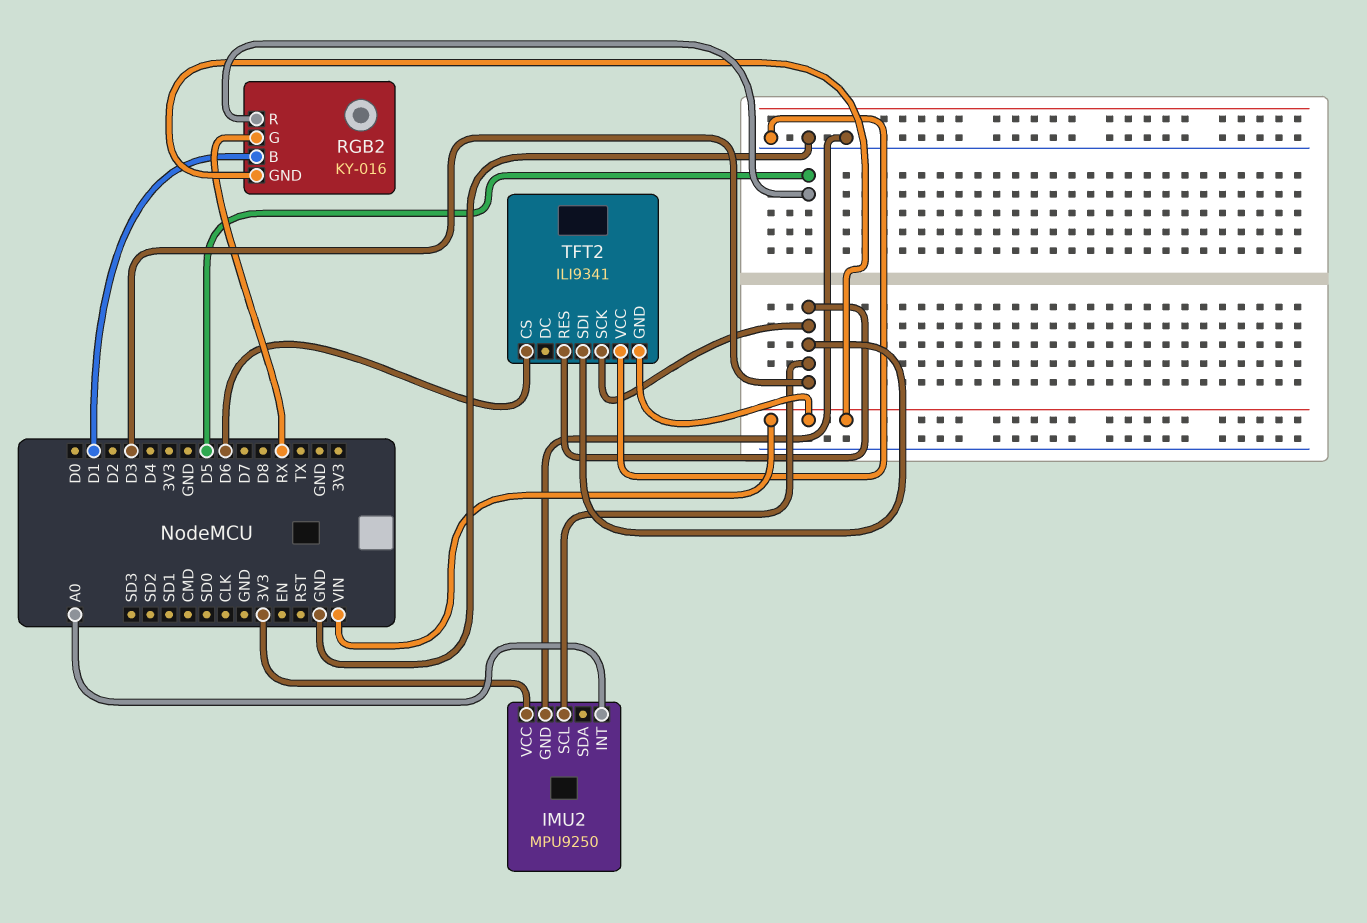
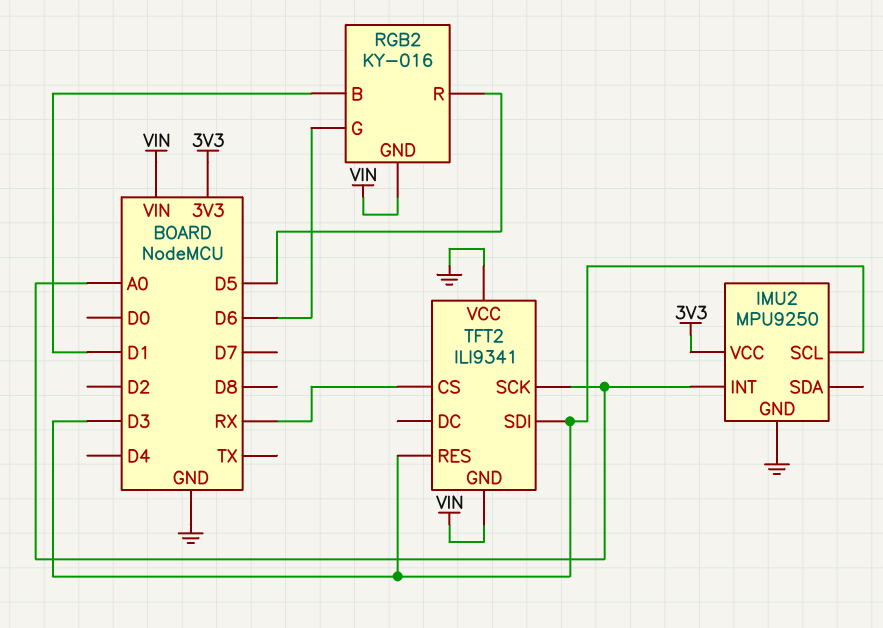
RGB2 pin G: RX -> D6
TFT2 pin CS: D6 -> RX
TFT2 pin SCK: D3 -> A0

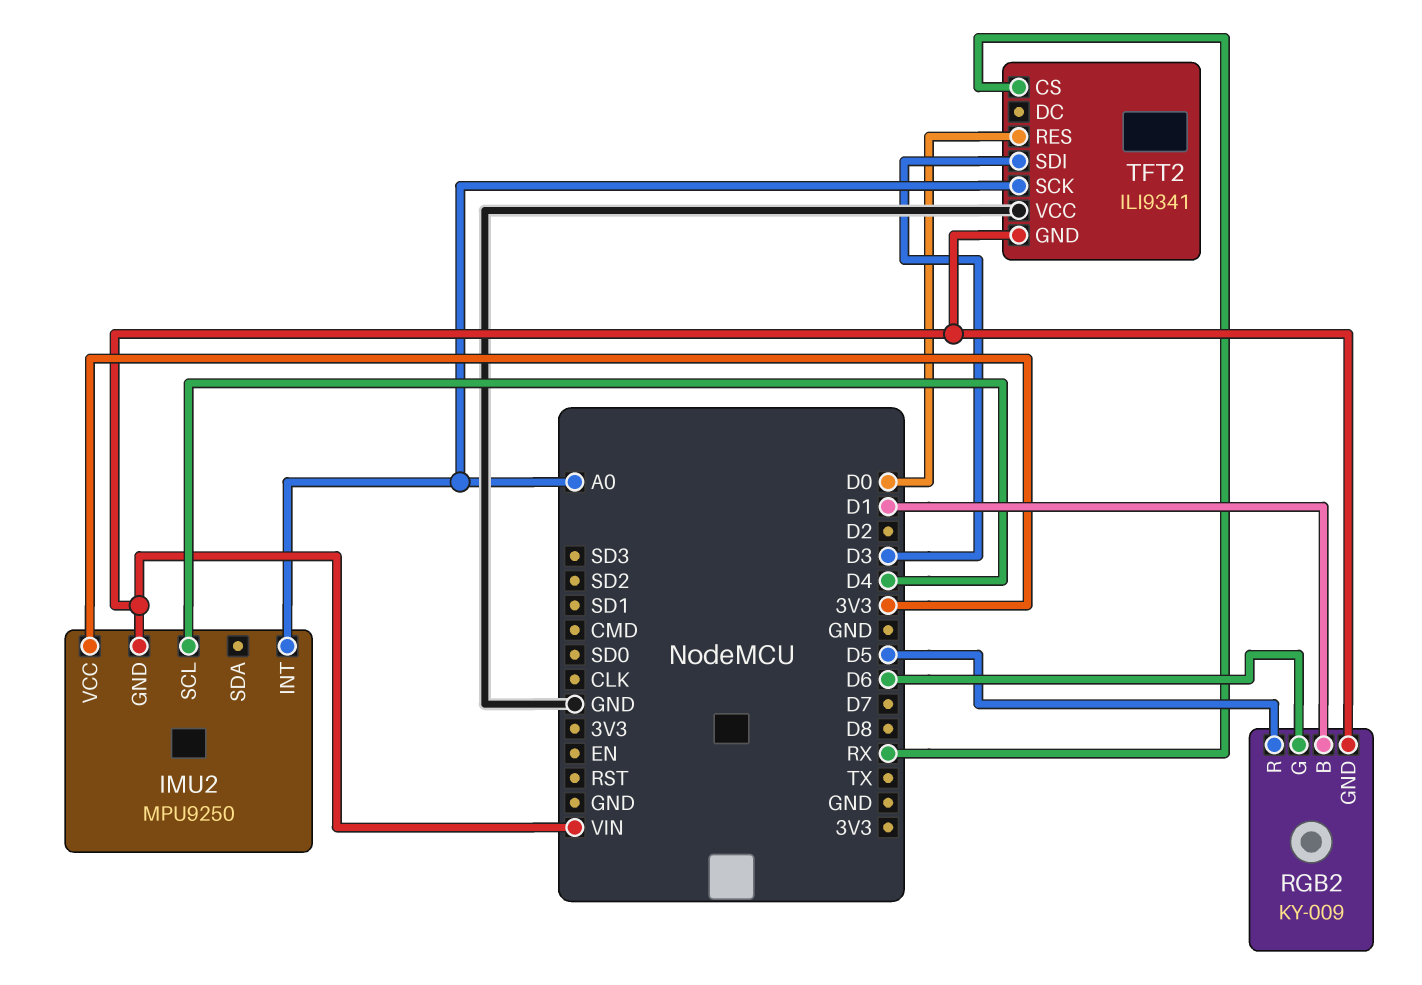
IMU2 pin GND: GND -> VIN
IMU2 pin SCL: D3 -> D4
RGB2: KY-016 -> KY-009
TFT2 pin RES: D3 -> D0

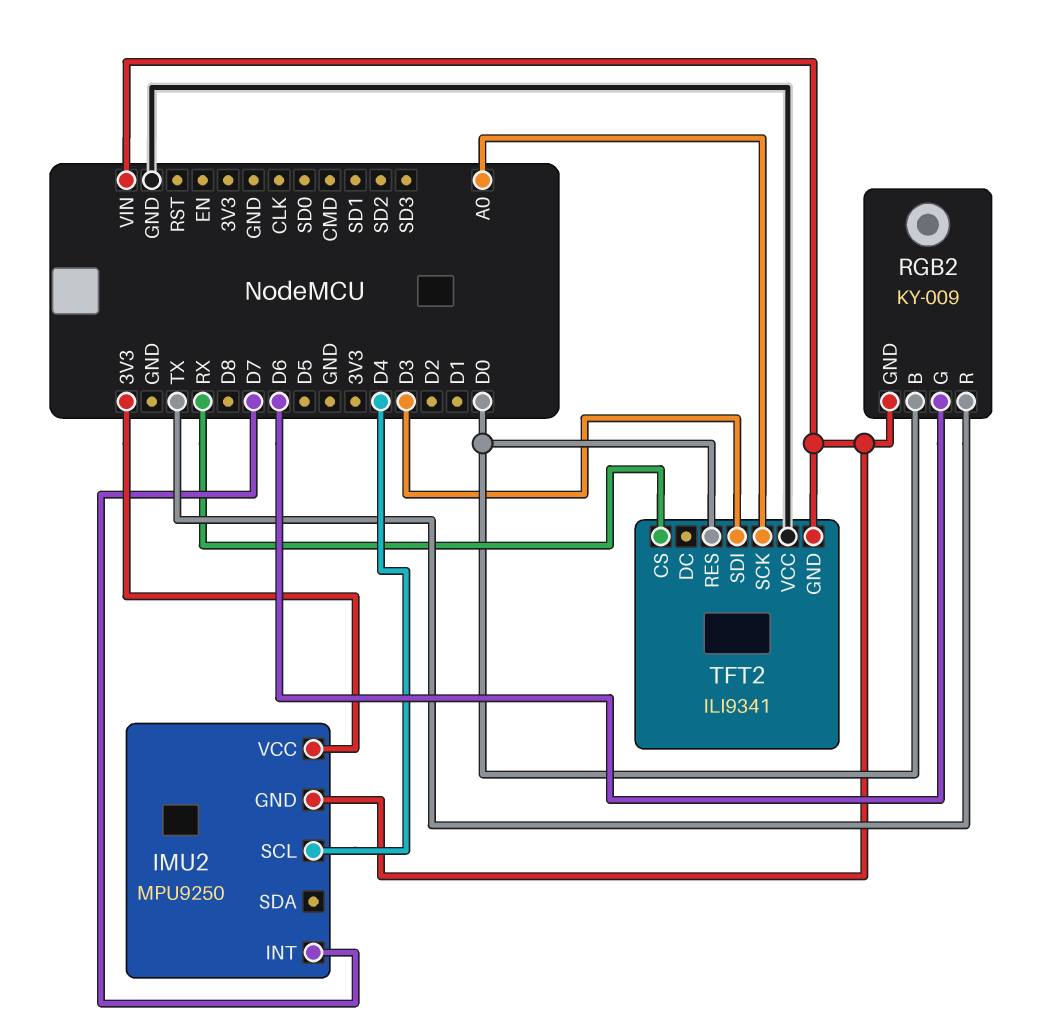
IMU2 pin INT: A0 -> D7
RGB2 pin B: D1 -> D0
RGB2 pin R: D5 -> TX

